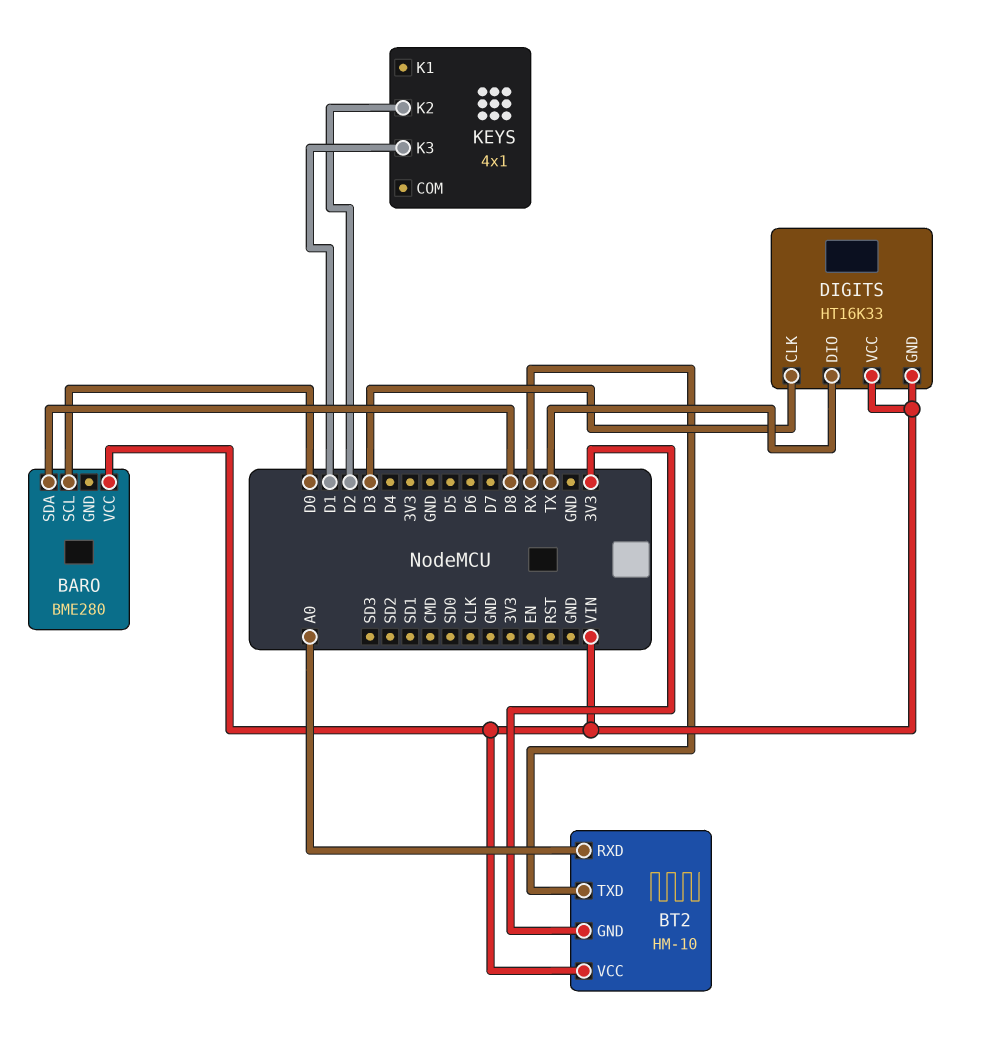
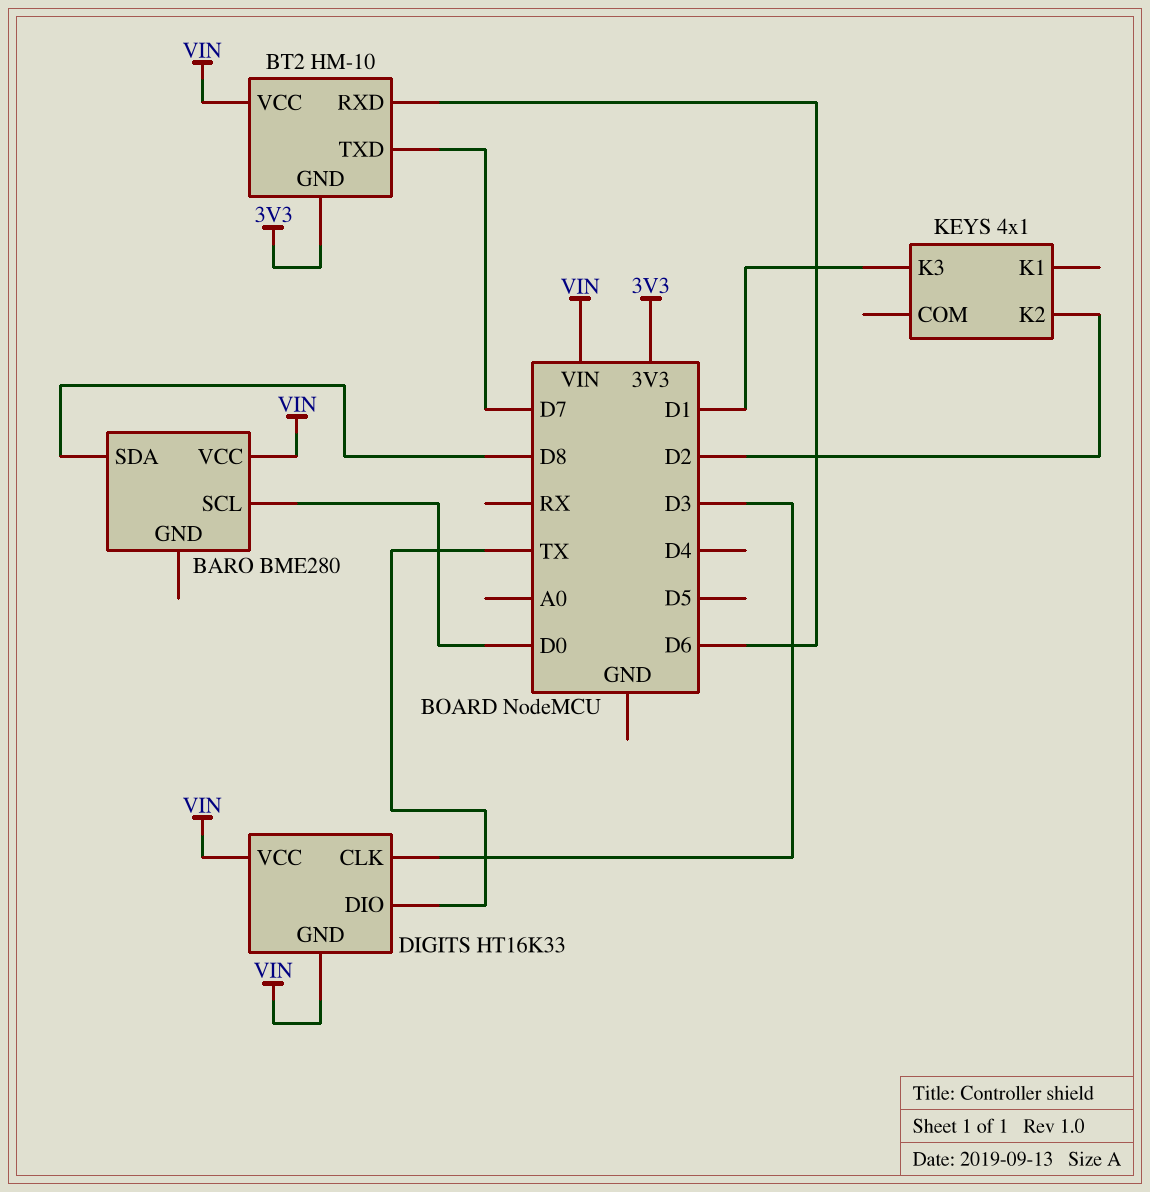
BT2 pin RXD: A0 -> D6
BT2 pin TXD: RX -> D7

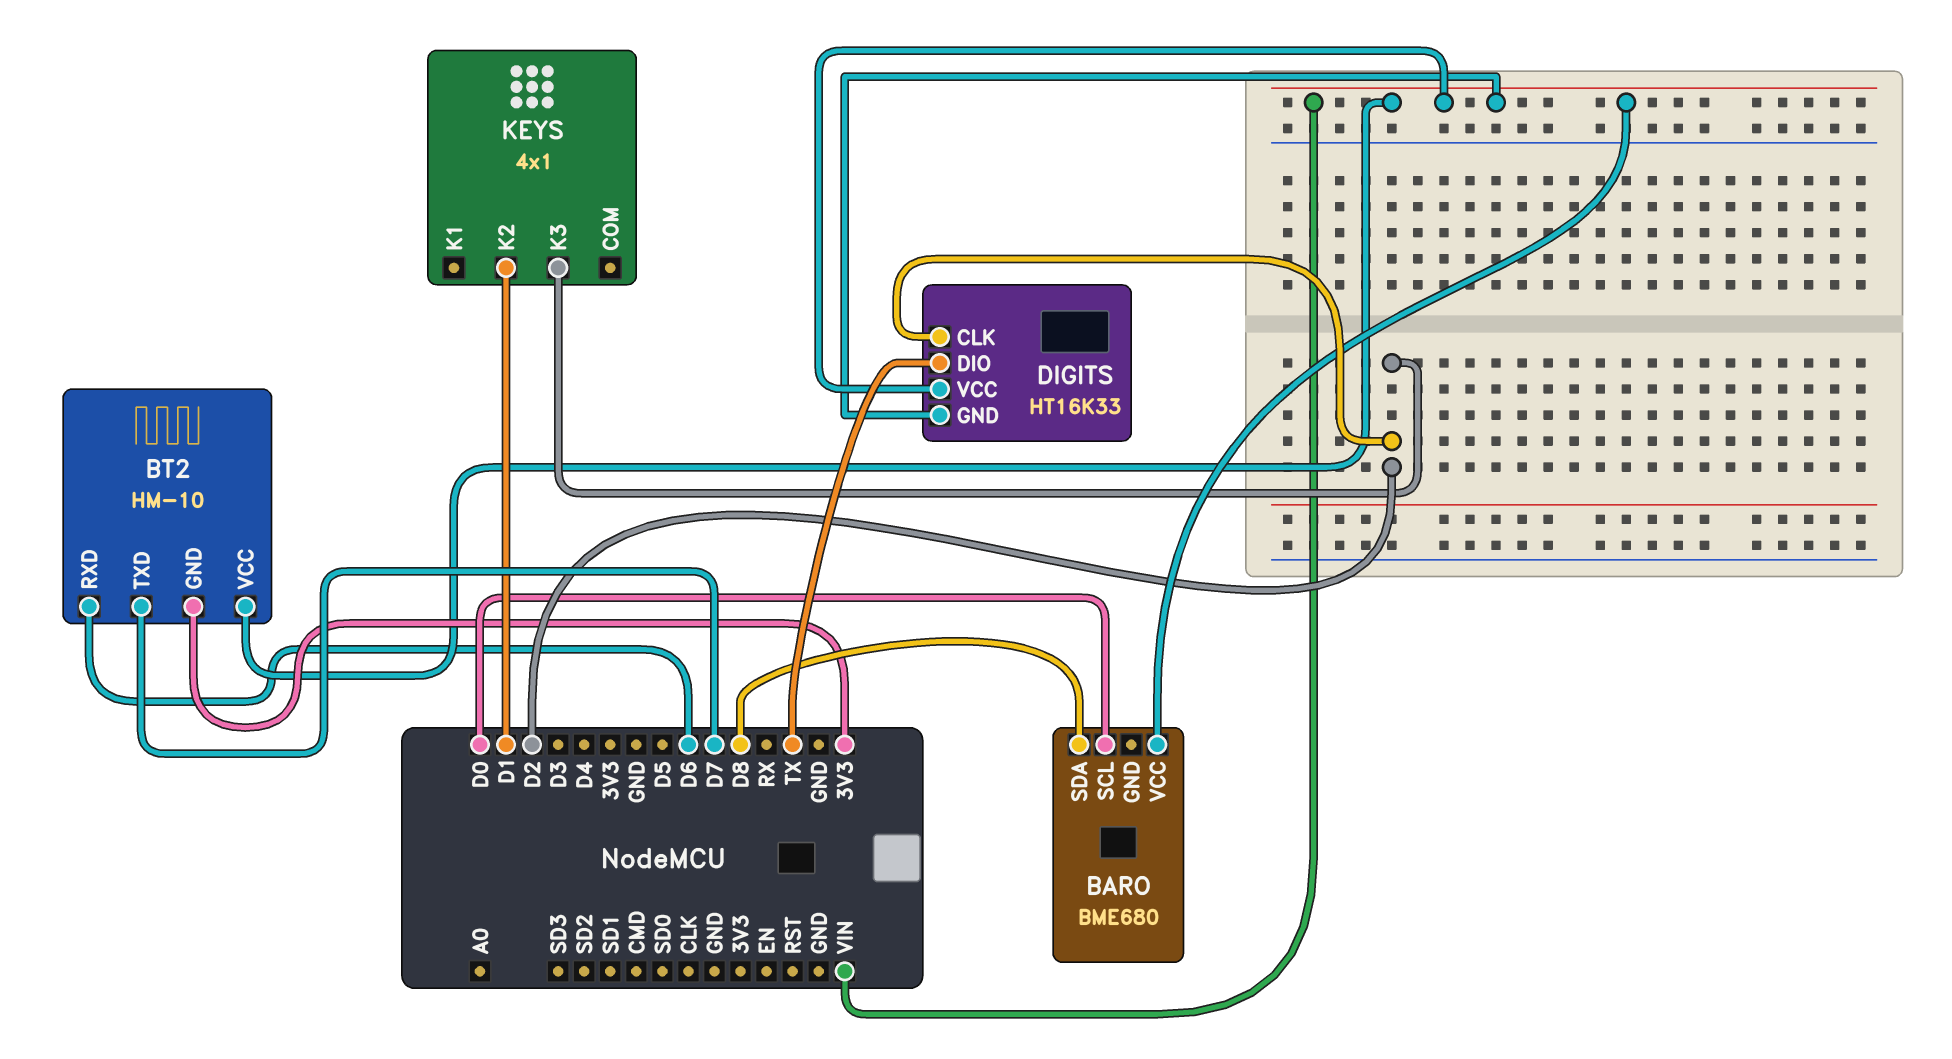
BARO: BME280 -> BME680
DIGITS pin CLK: D3 -> D2
KEYS pin K2: D2 -> D1
KEYS pin K3: D1 -> D2

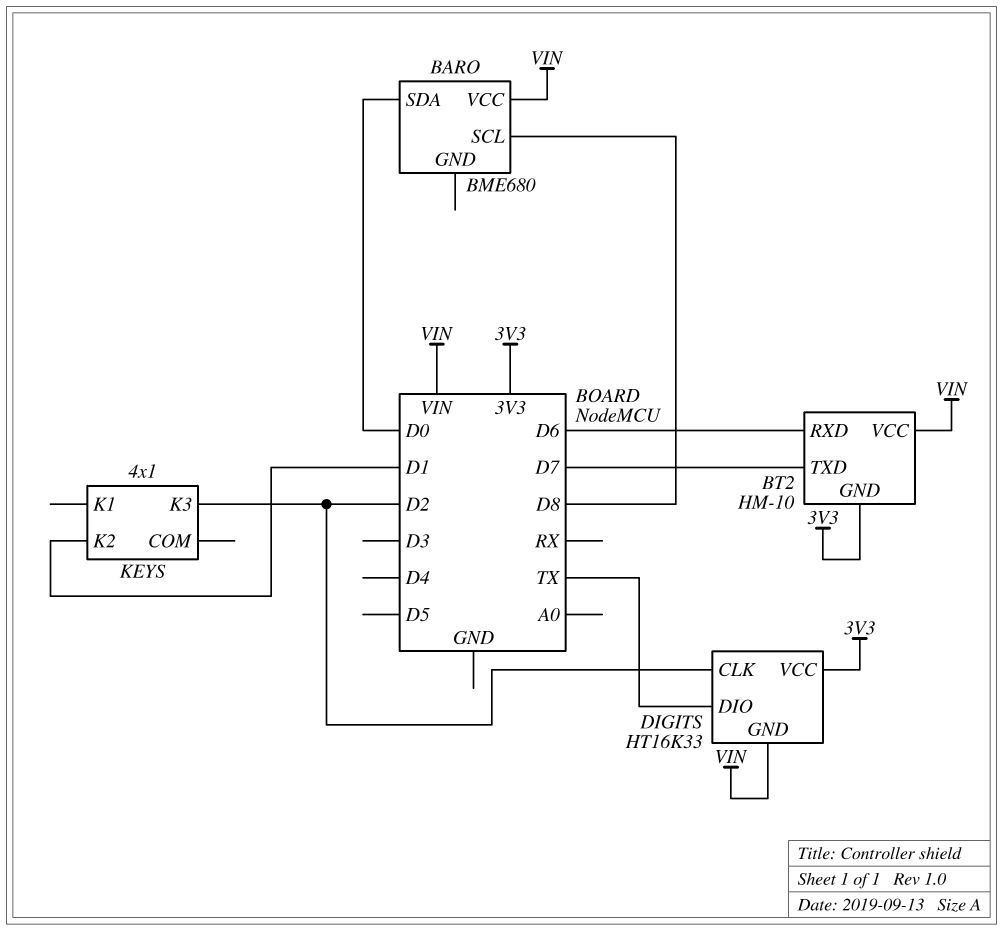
BARO pin SCL: D0 -> D8
BARO pin SDA: D8 -> D0
DIGITS pin VCC: VIN -> 3V3

